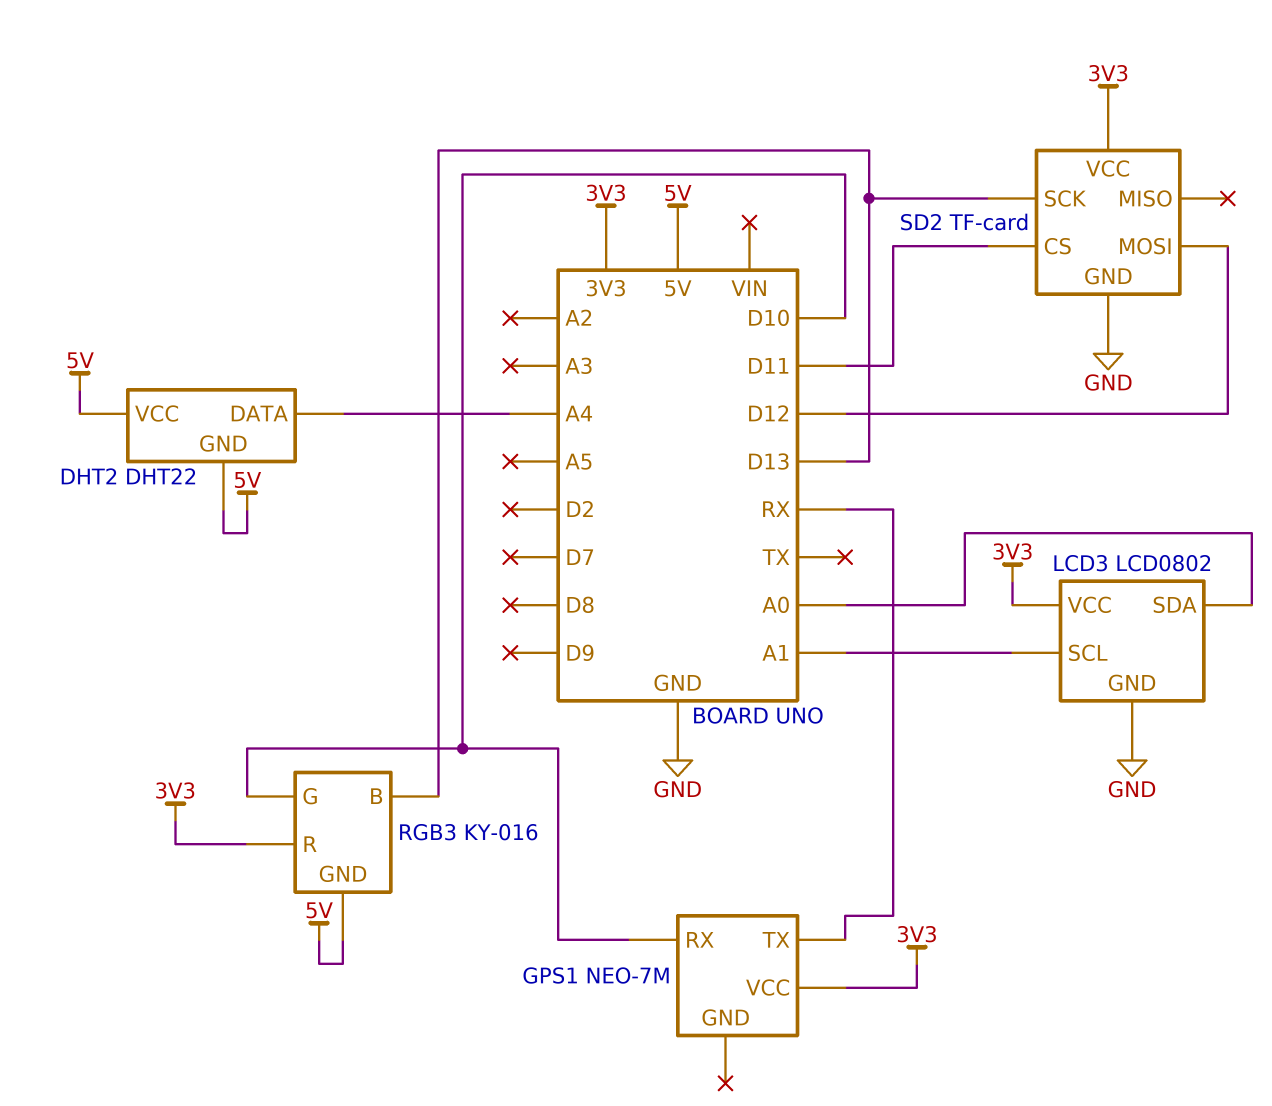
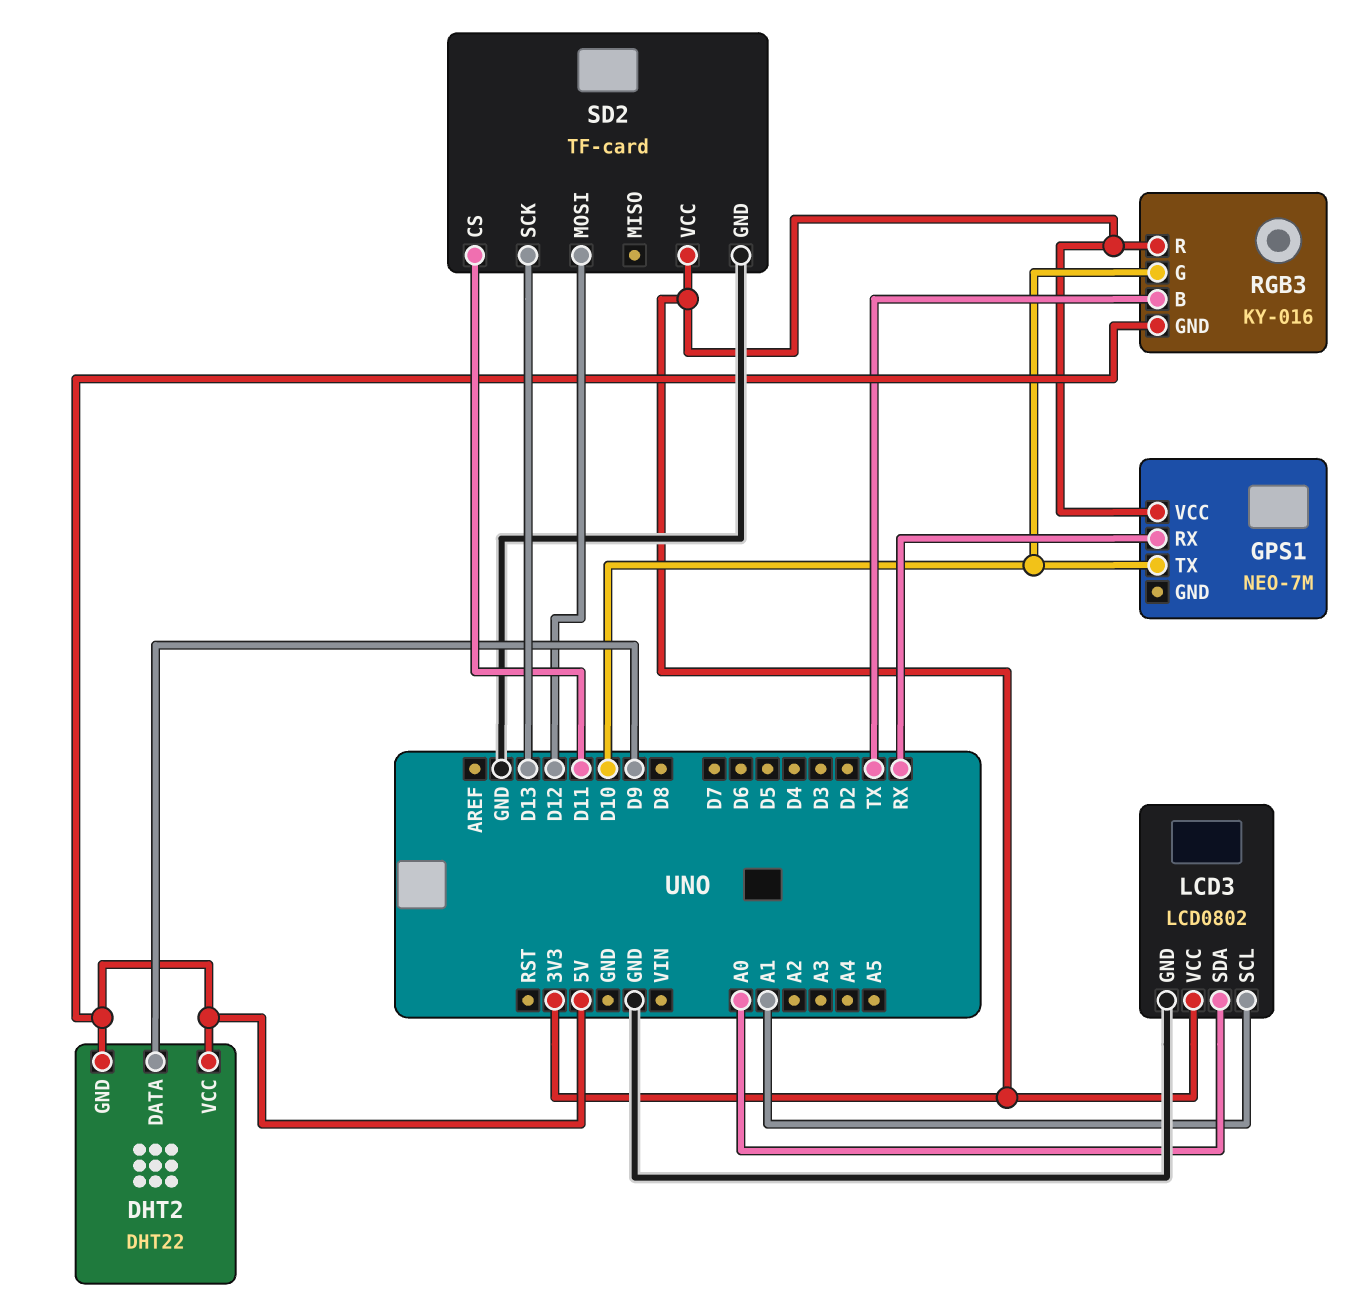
DHT2 pin DATA: A4 -> D9
GPS1 pin RX: D10 -> RX
GPS1 pin TX: RX -> D10
RGB3 pin B: D13 -> TX

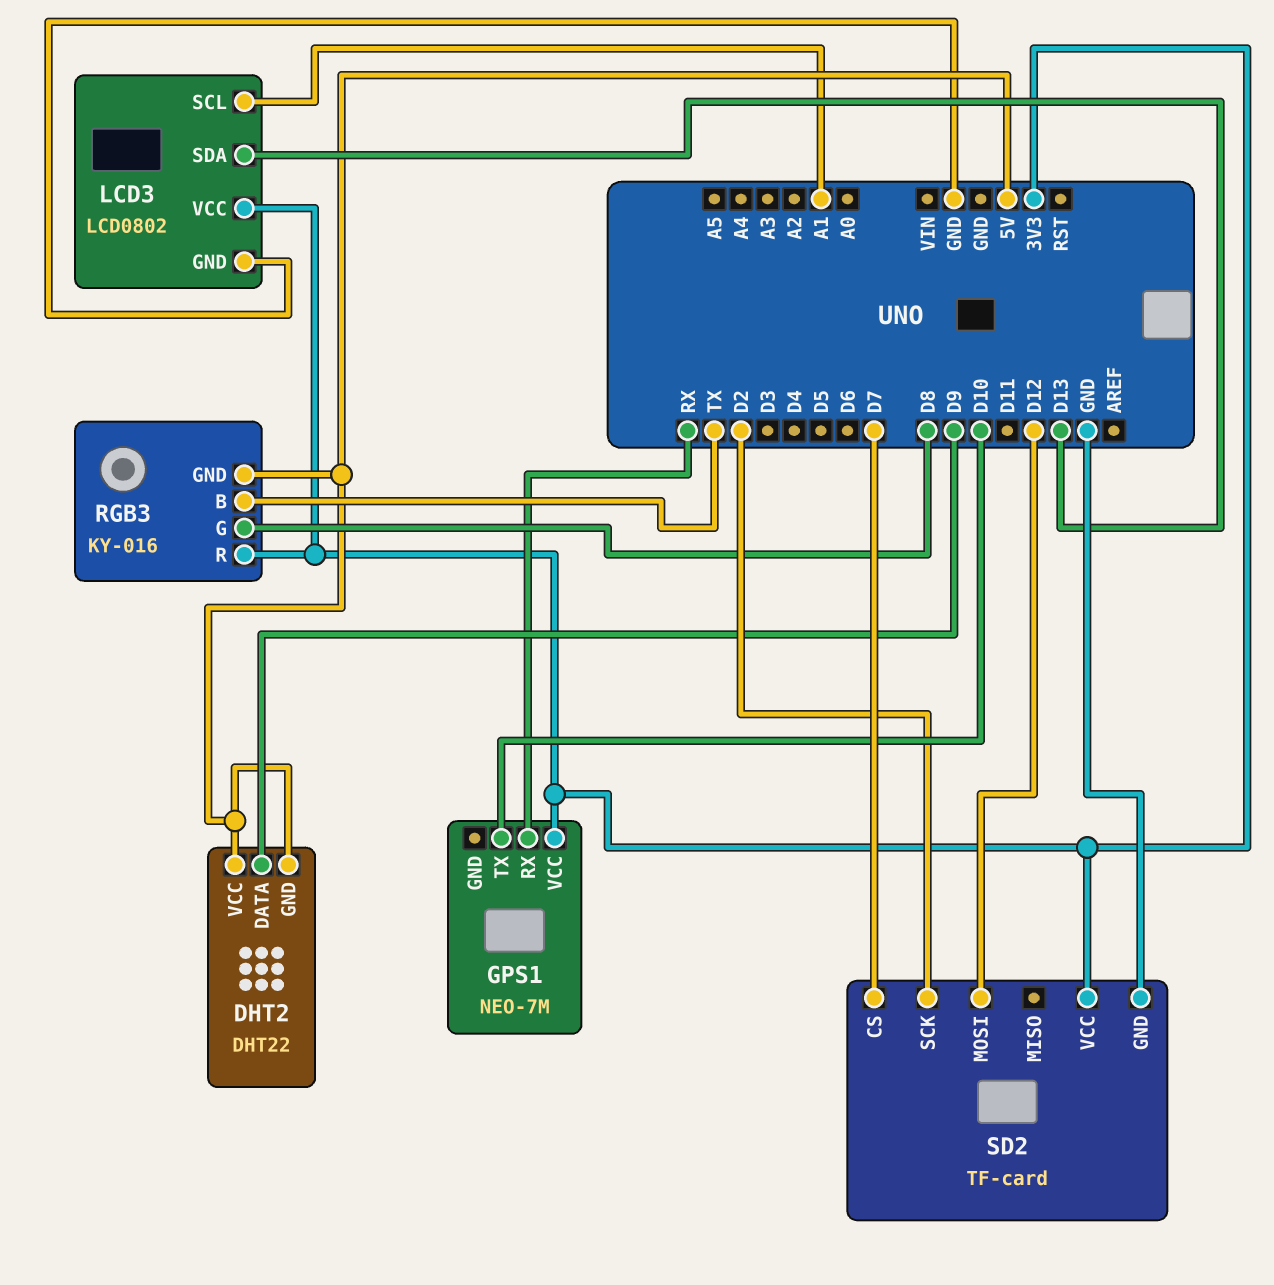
LCD3 pin SDA: A0 -> D13
RGB3 pin G: D10 -> D8
SD2 pin CS: D11 -> D7
SD2 pin SCK: D13 -> D2

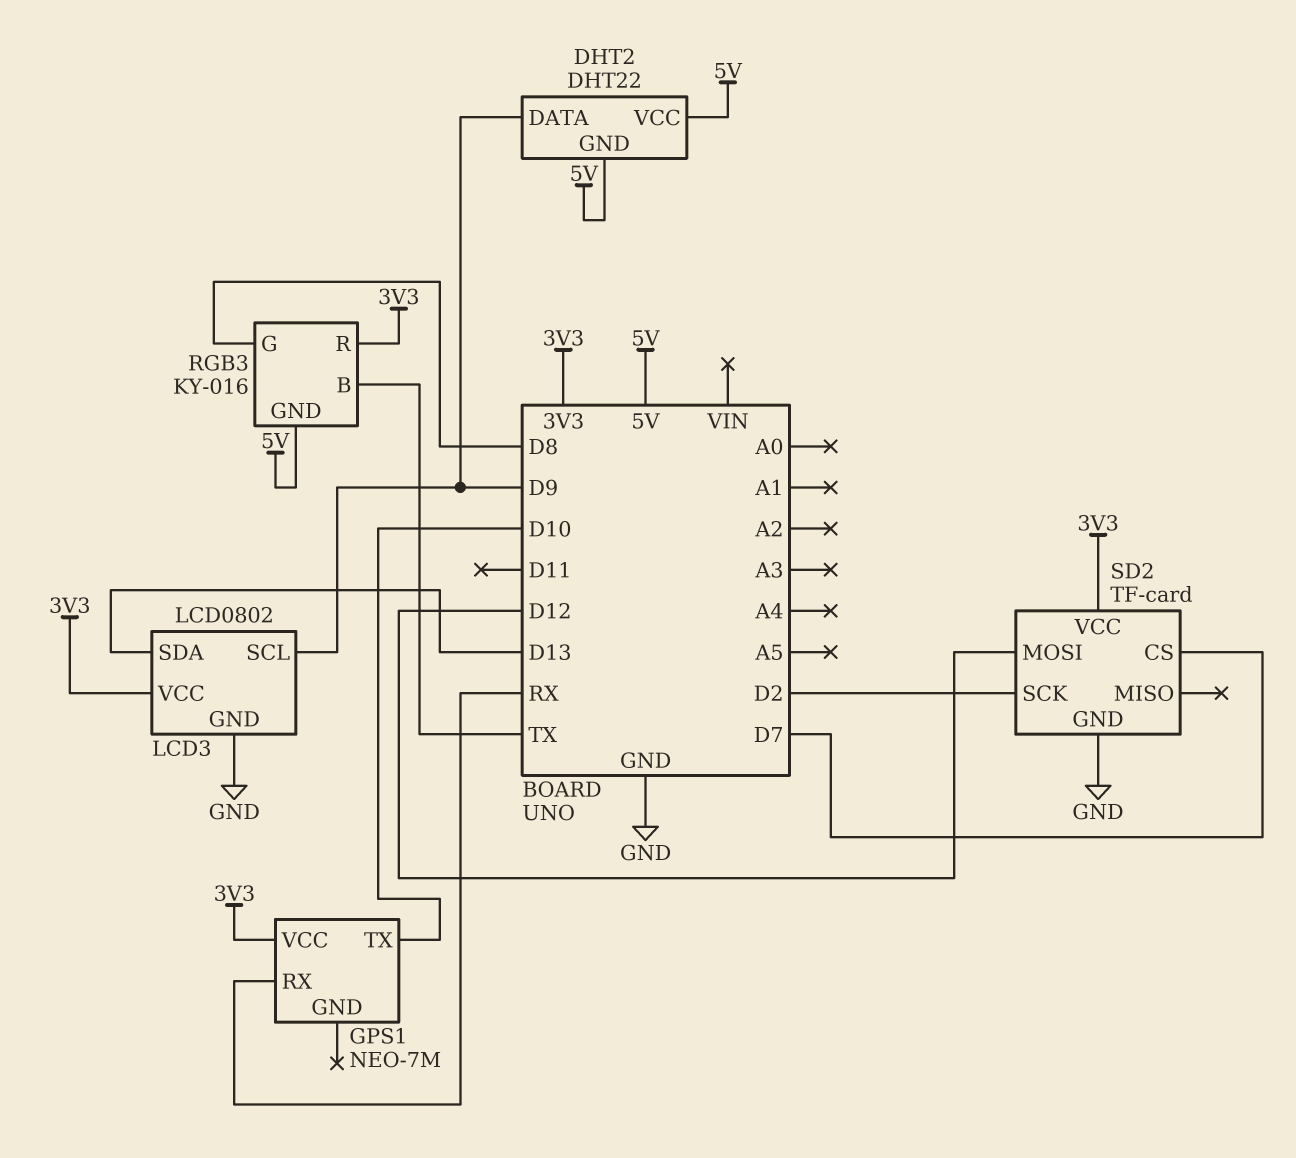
LCD3 pin SCL: A1 -> D9

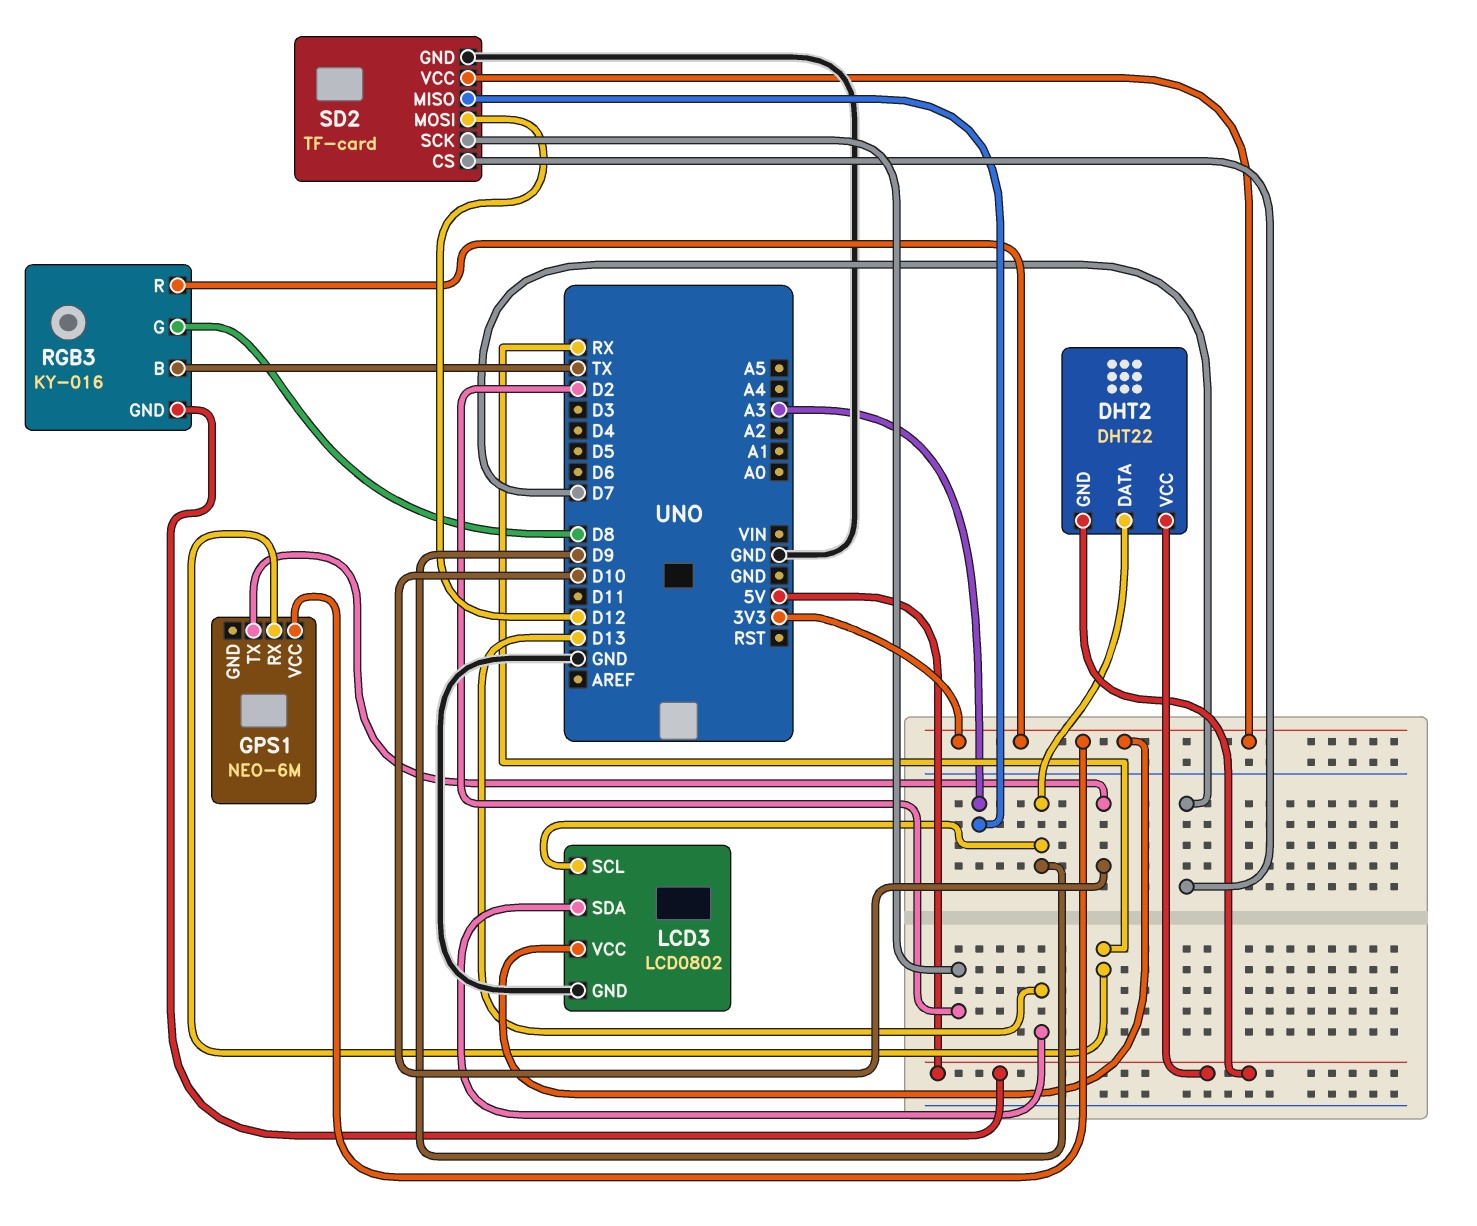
GPS1: NEO-7M -> NEO-6M
SD2 pin MISO: none -> A3

